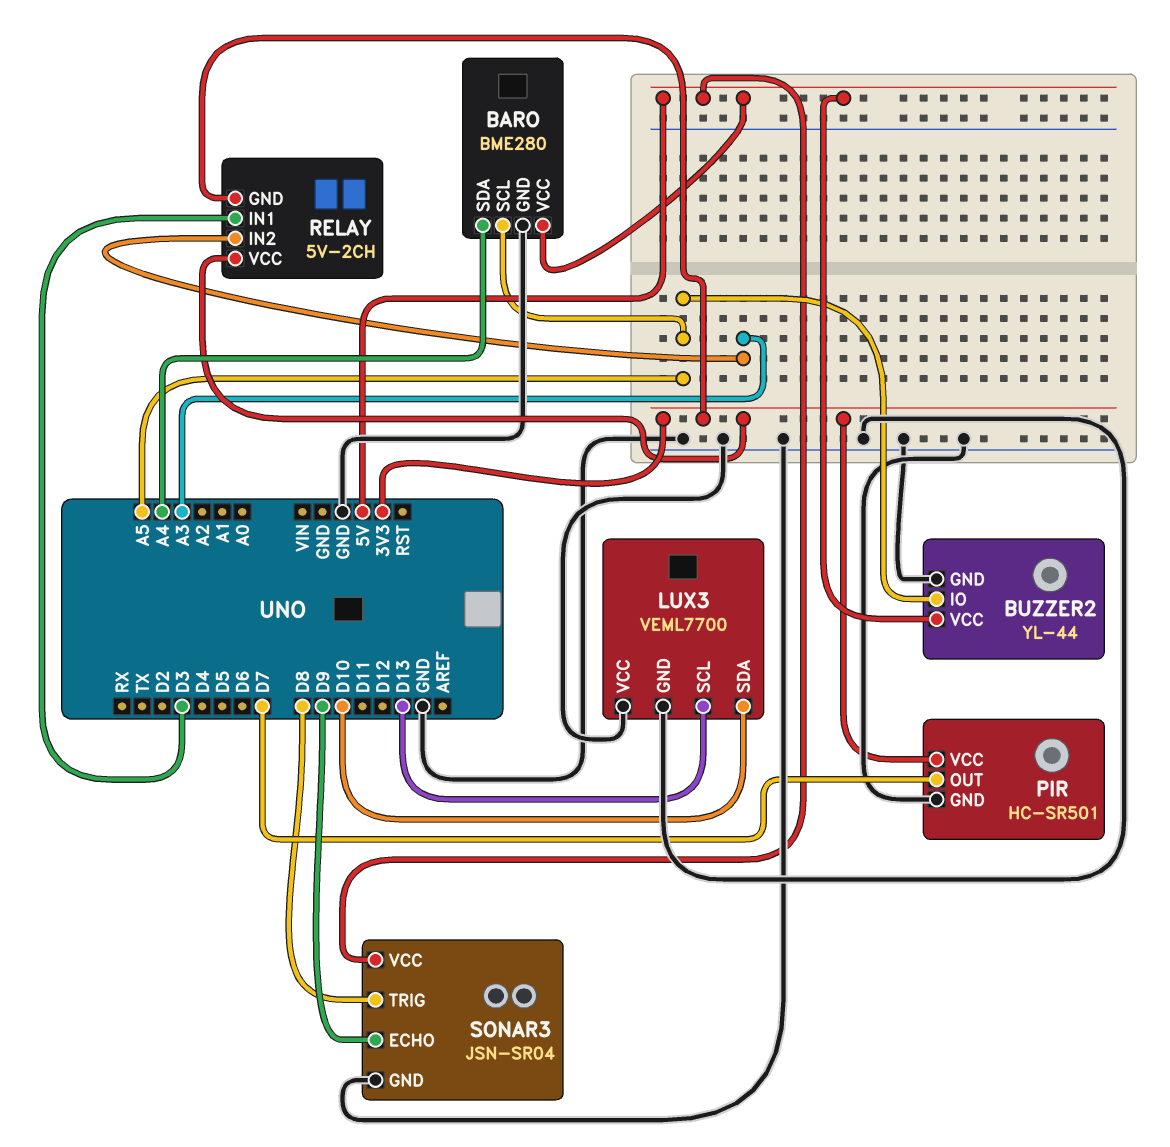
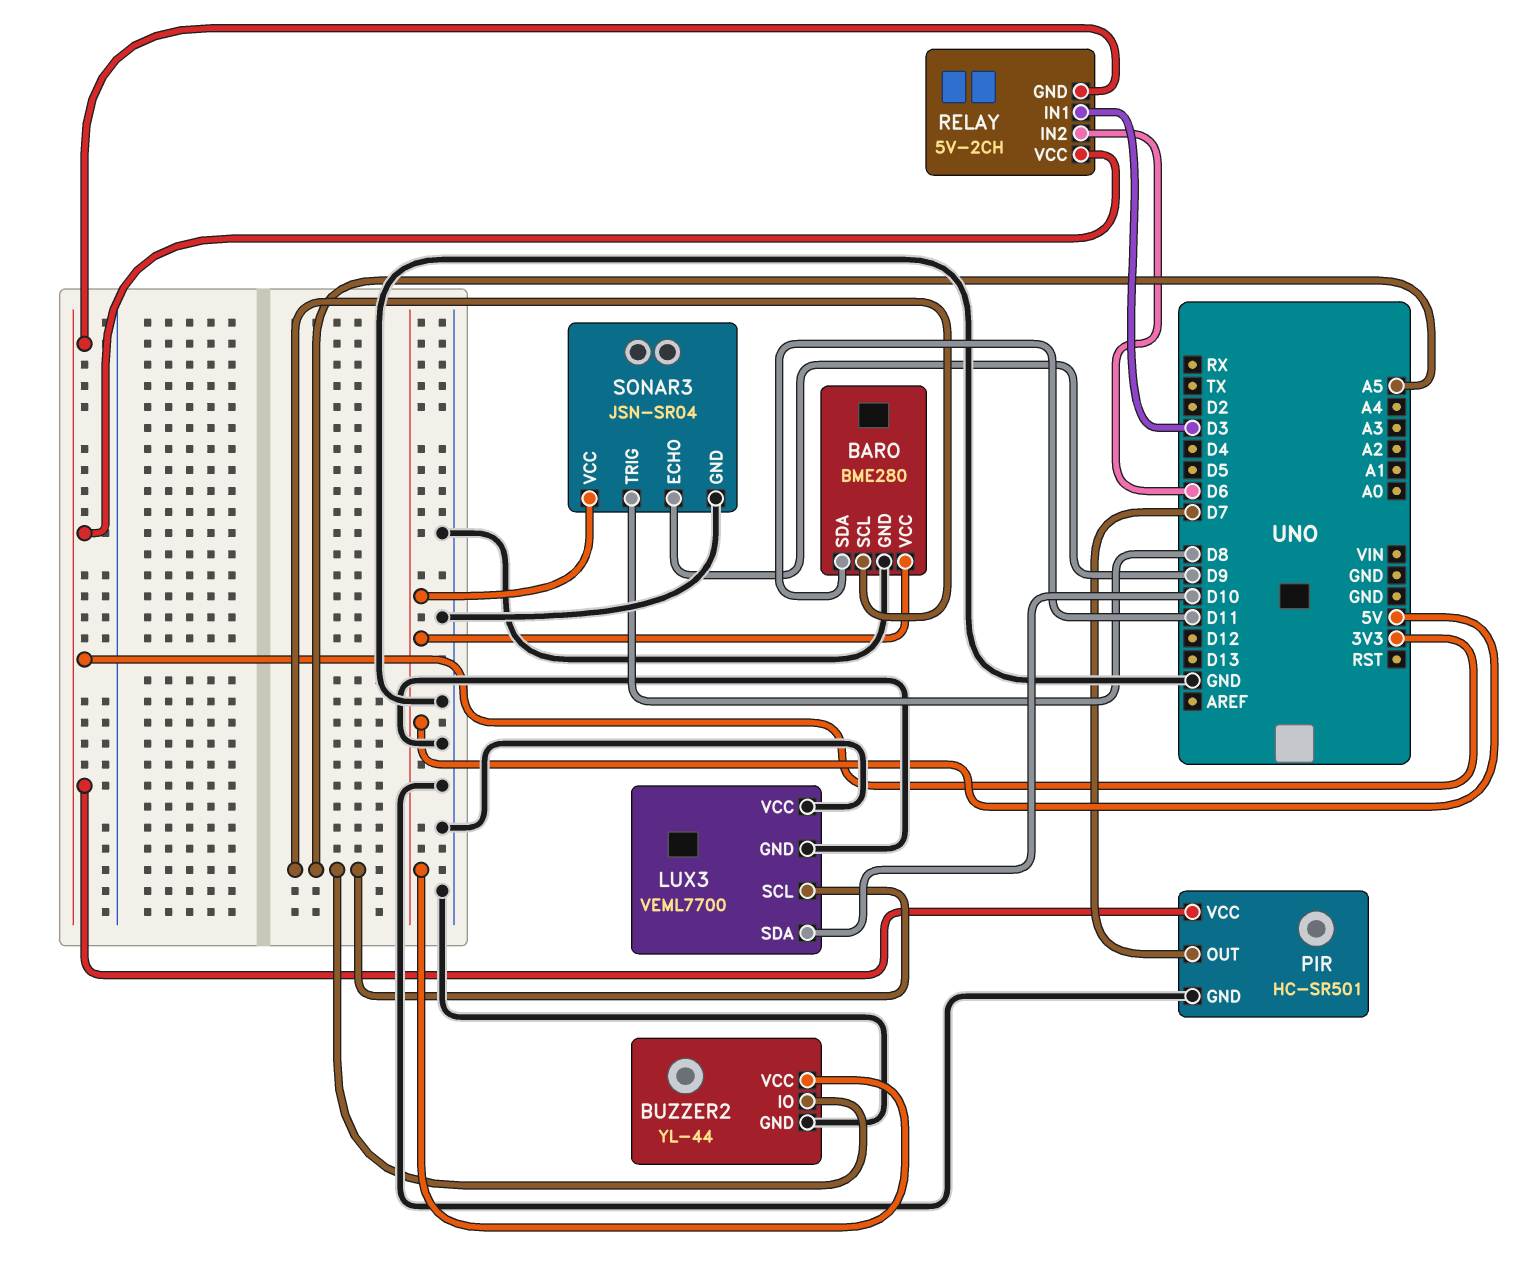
BARO pin SDA: A4 -> D11
LUX3 pin SCL: D13 -> A5
RELAY pin IN2: A3 -> D6

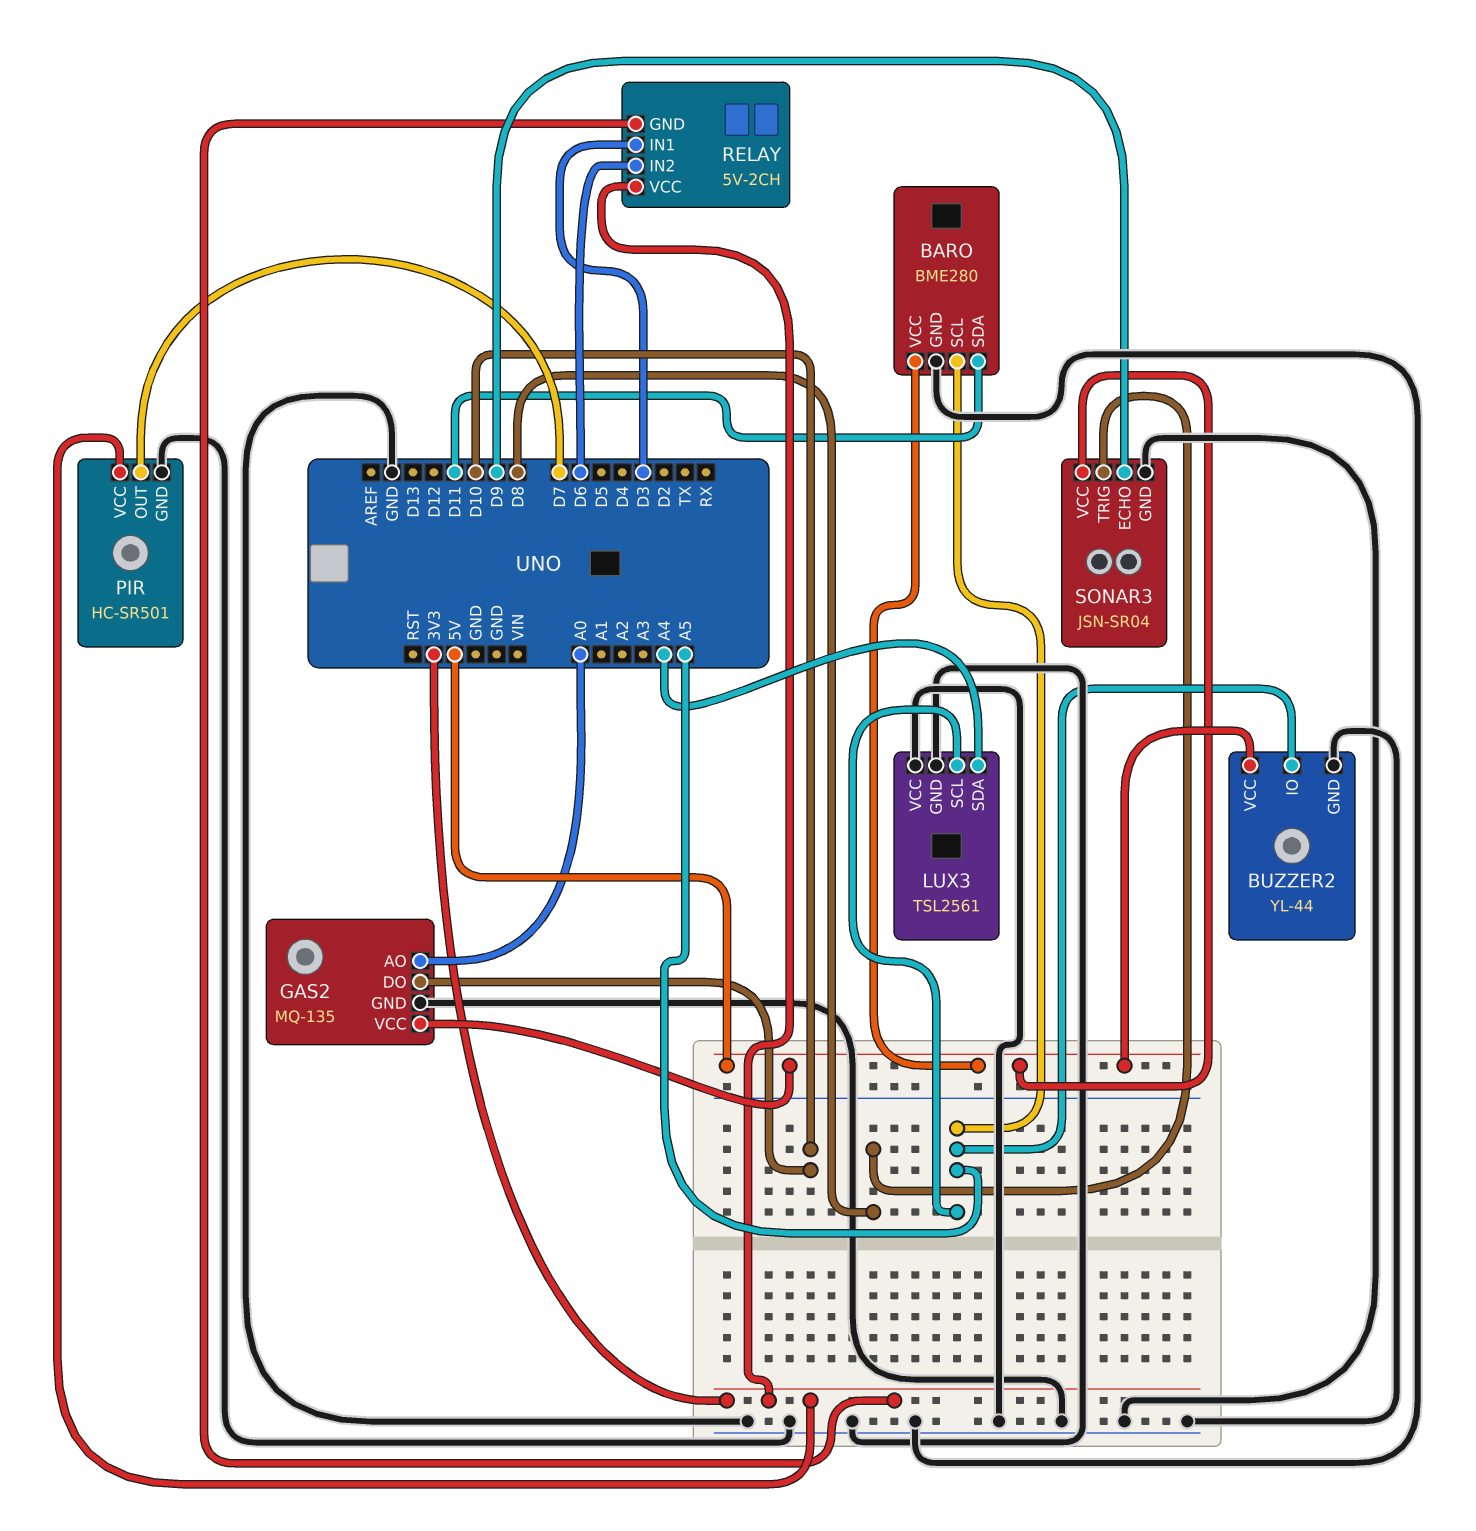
GAS2: none -> MQ-135
GAS2 pin AO: none -> A0
GAS2 pin DO: none -> D10
GAS2 pin GND: none -> GND
GAS2 pin VCC: none -> 5V
LUX3: VEML7700 -> TSL2561
LUX3 pin SDA: D10 -> A4

